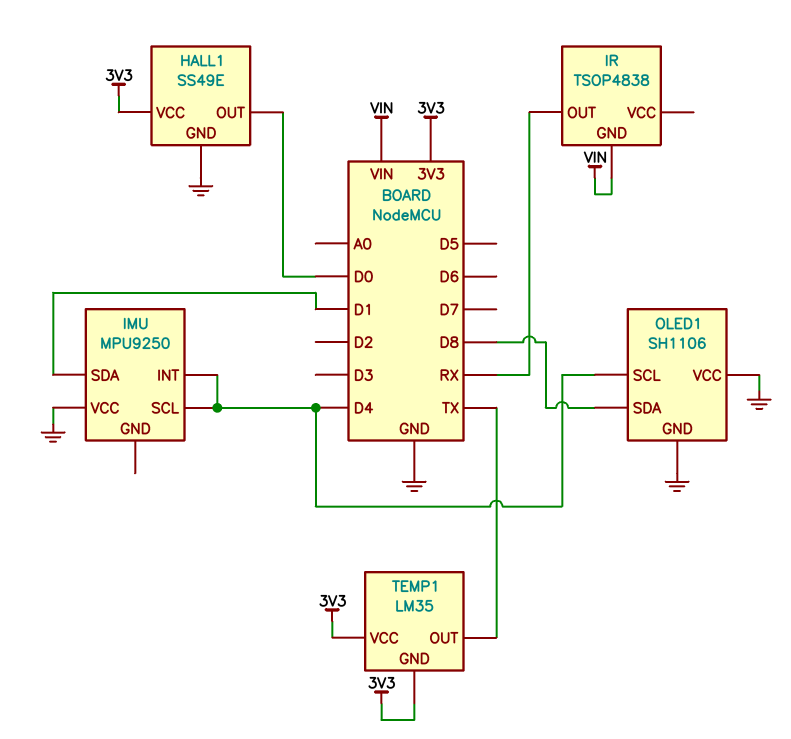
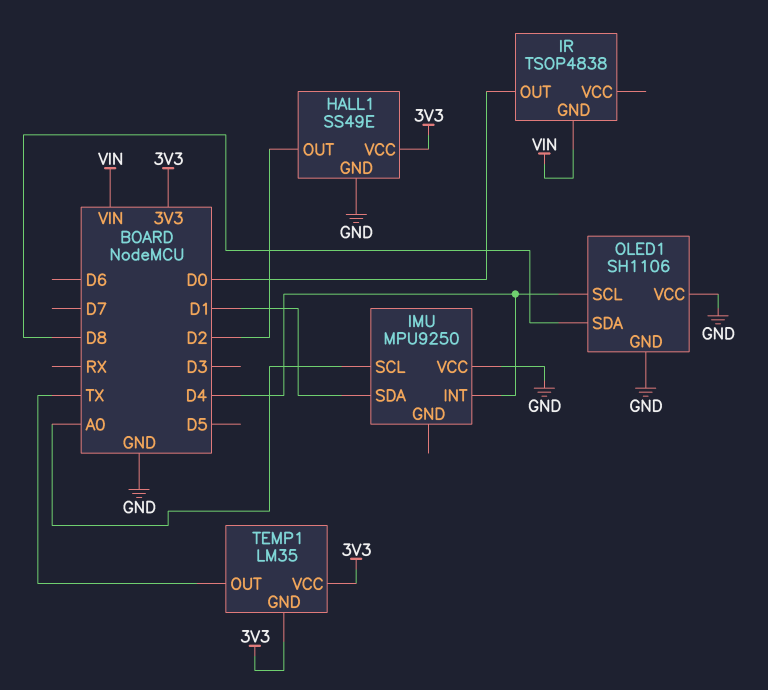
HALL1 pin OUT: D0 -> D2
IMU pin SCL: D4 -> A0
IR pin OUT: RX -> D0

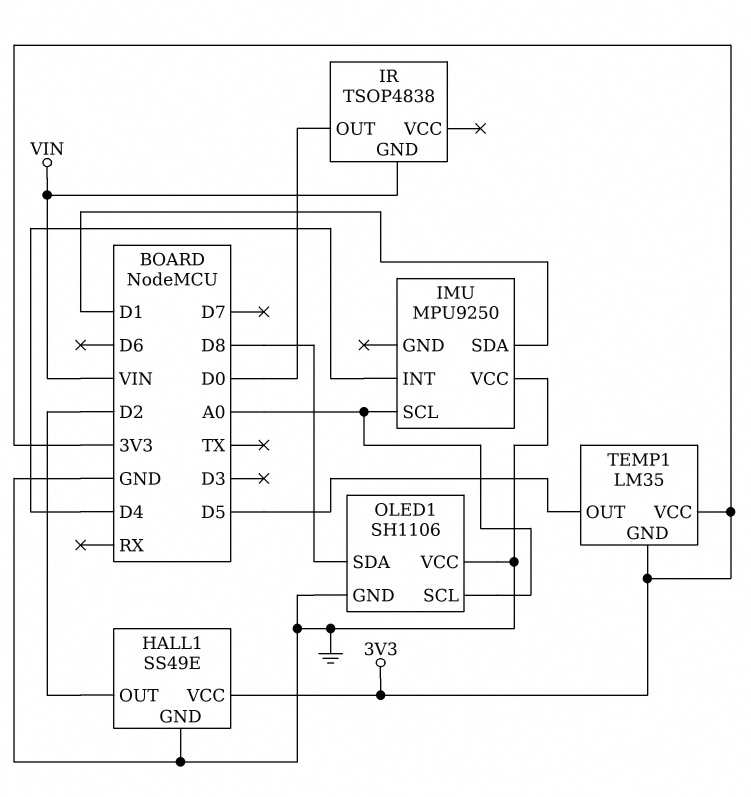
OLED1 pin SCL: D4 -> A0
TEMP1 pin OUT: TX -> D5

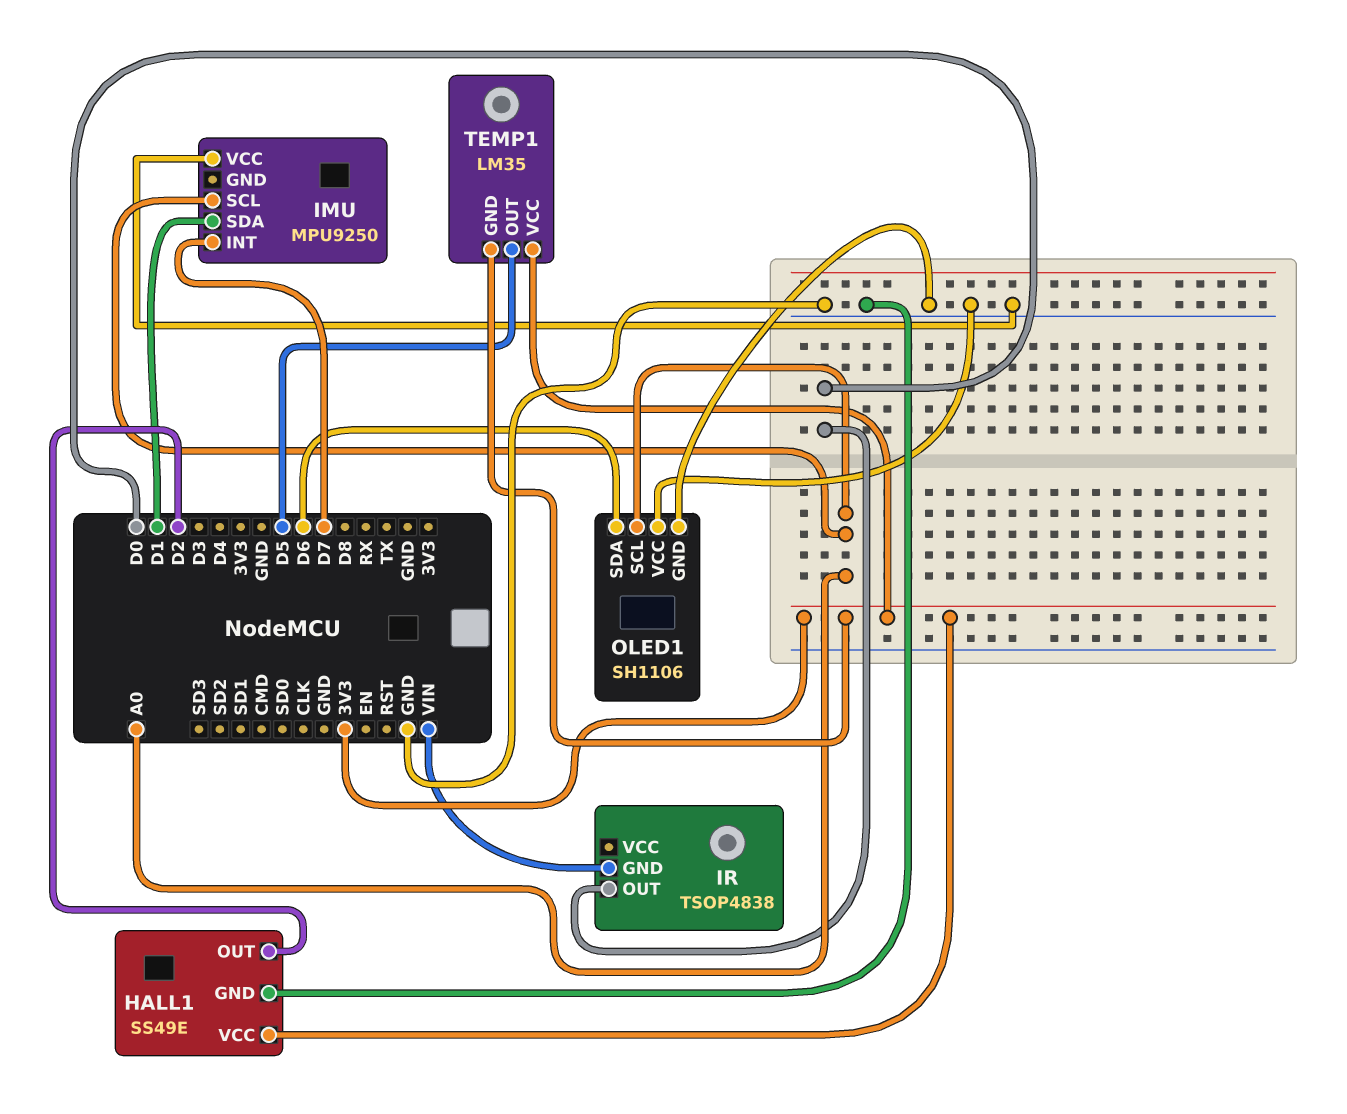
IMU pin INT: D4 -> D7
OLED1 pin SDA: D8 -> D6

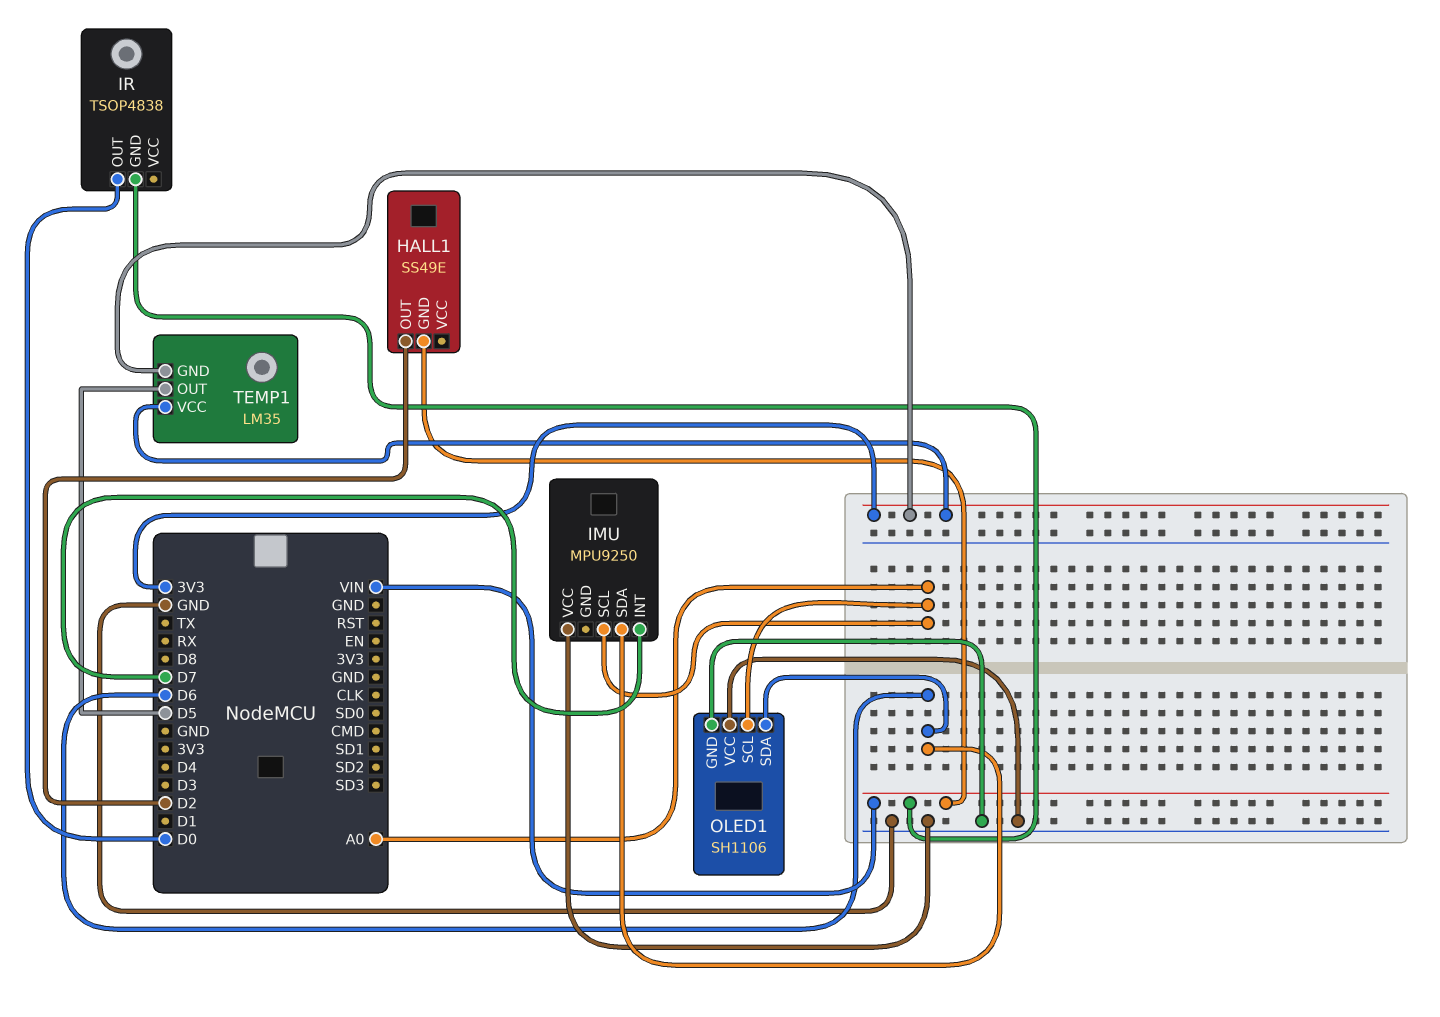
HALL1 pin GND: GND -> VIN
HALL1 pin VCC: 3V3 -> none
IMU pin SDA: D1 -> D6

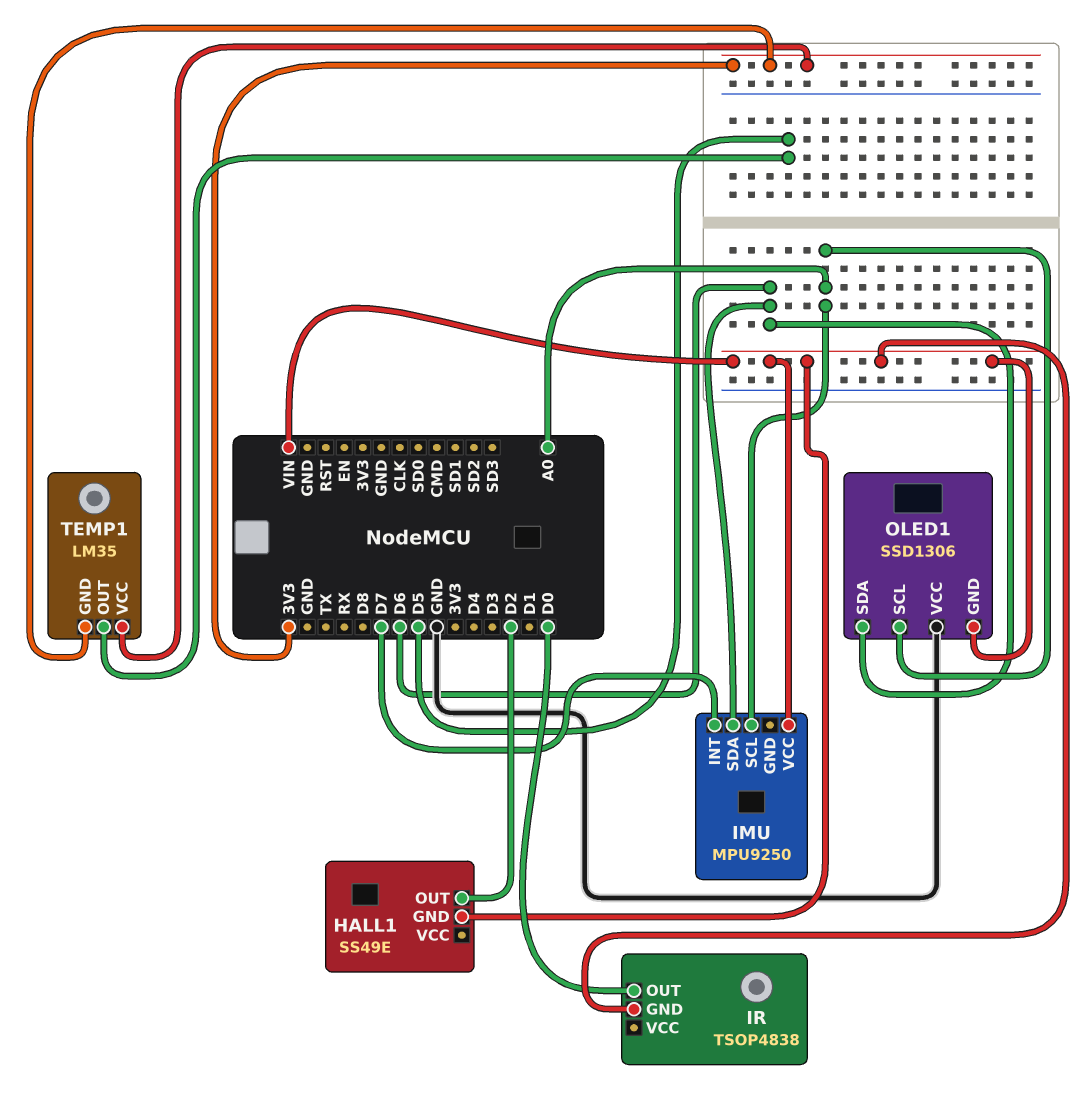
IMU pin VCC: GND -> VIN
OLED1: SH1106 -> SSD1306
OLED1 pin GND: GND -> VIN

